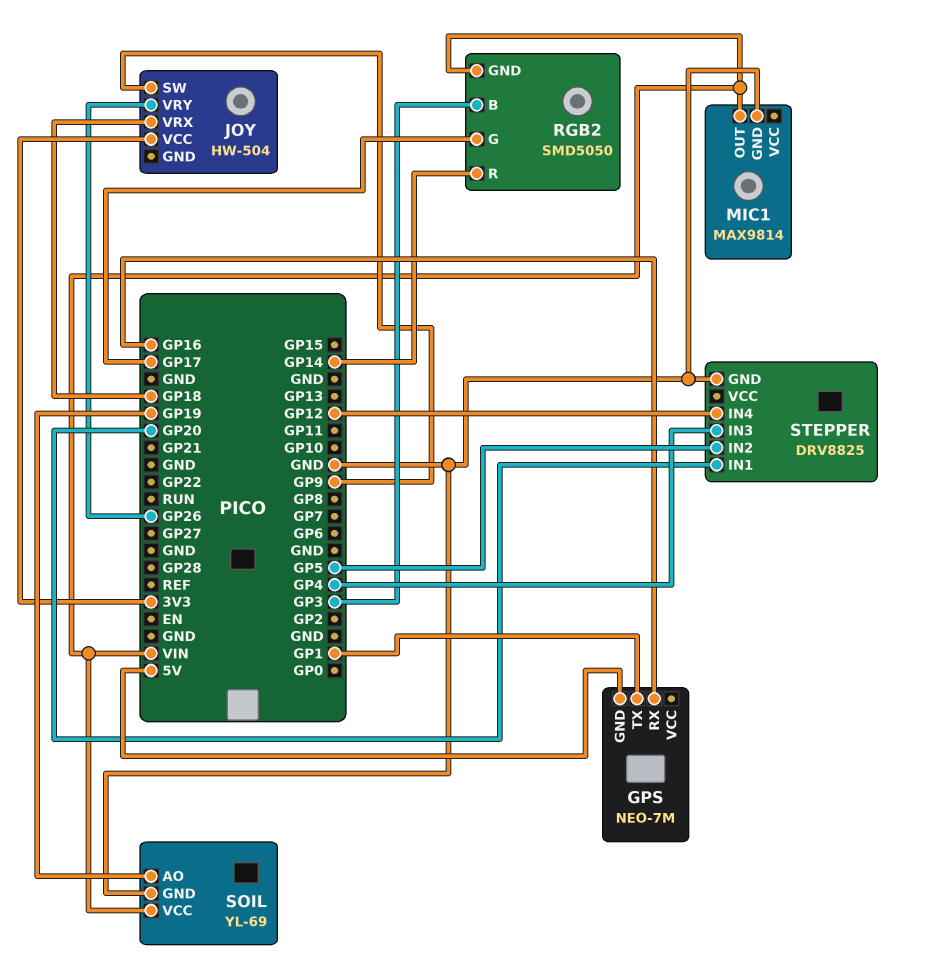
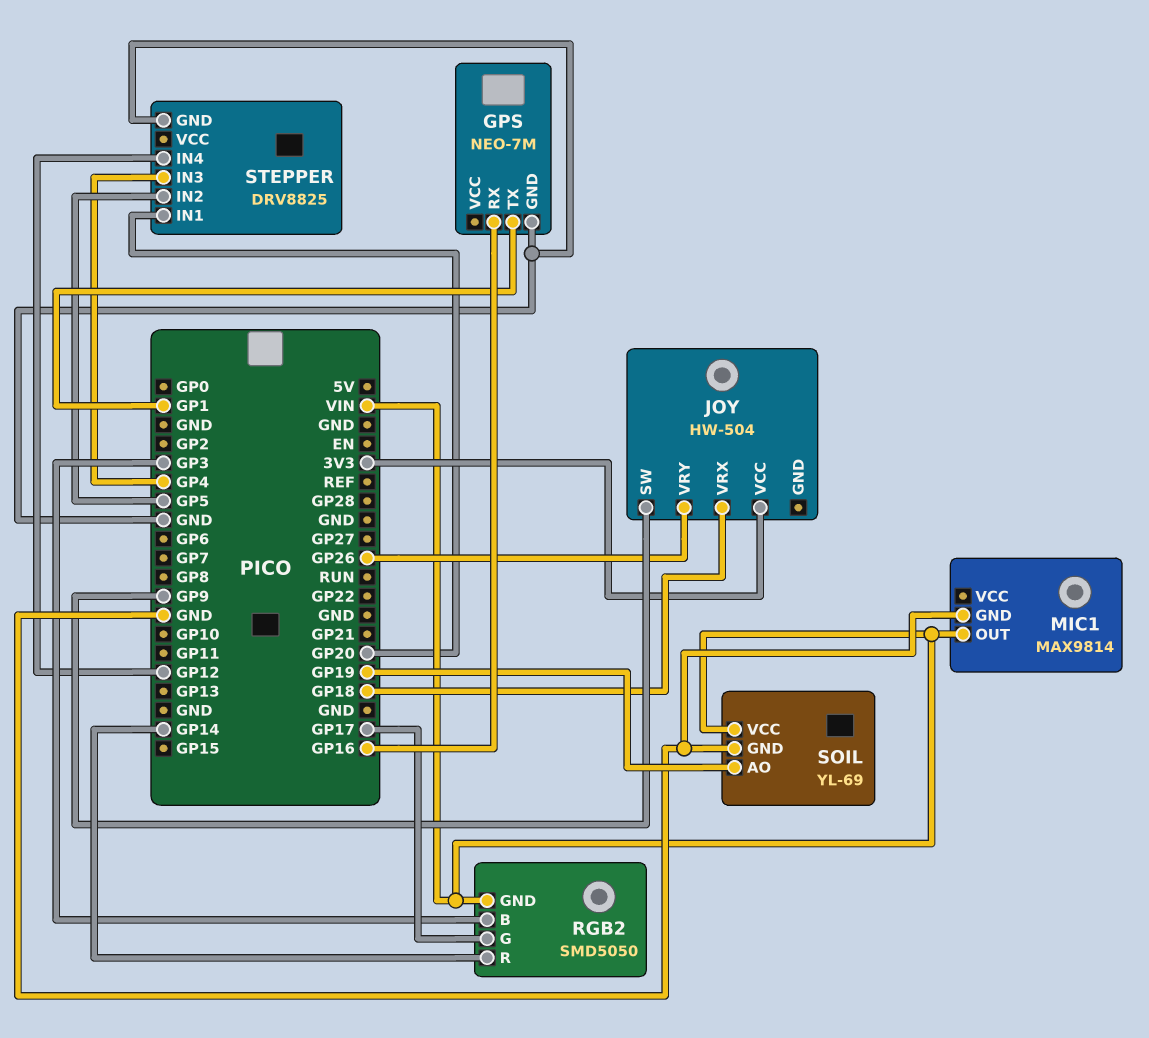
GPS pin GND: 5V -> GND

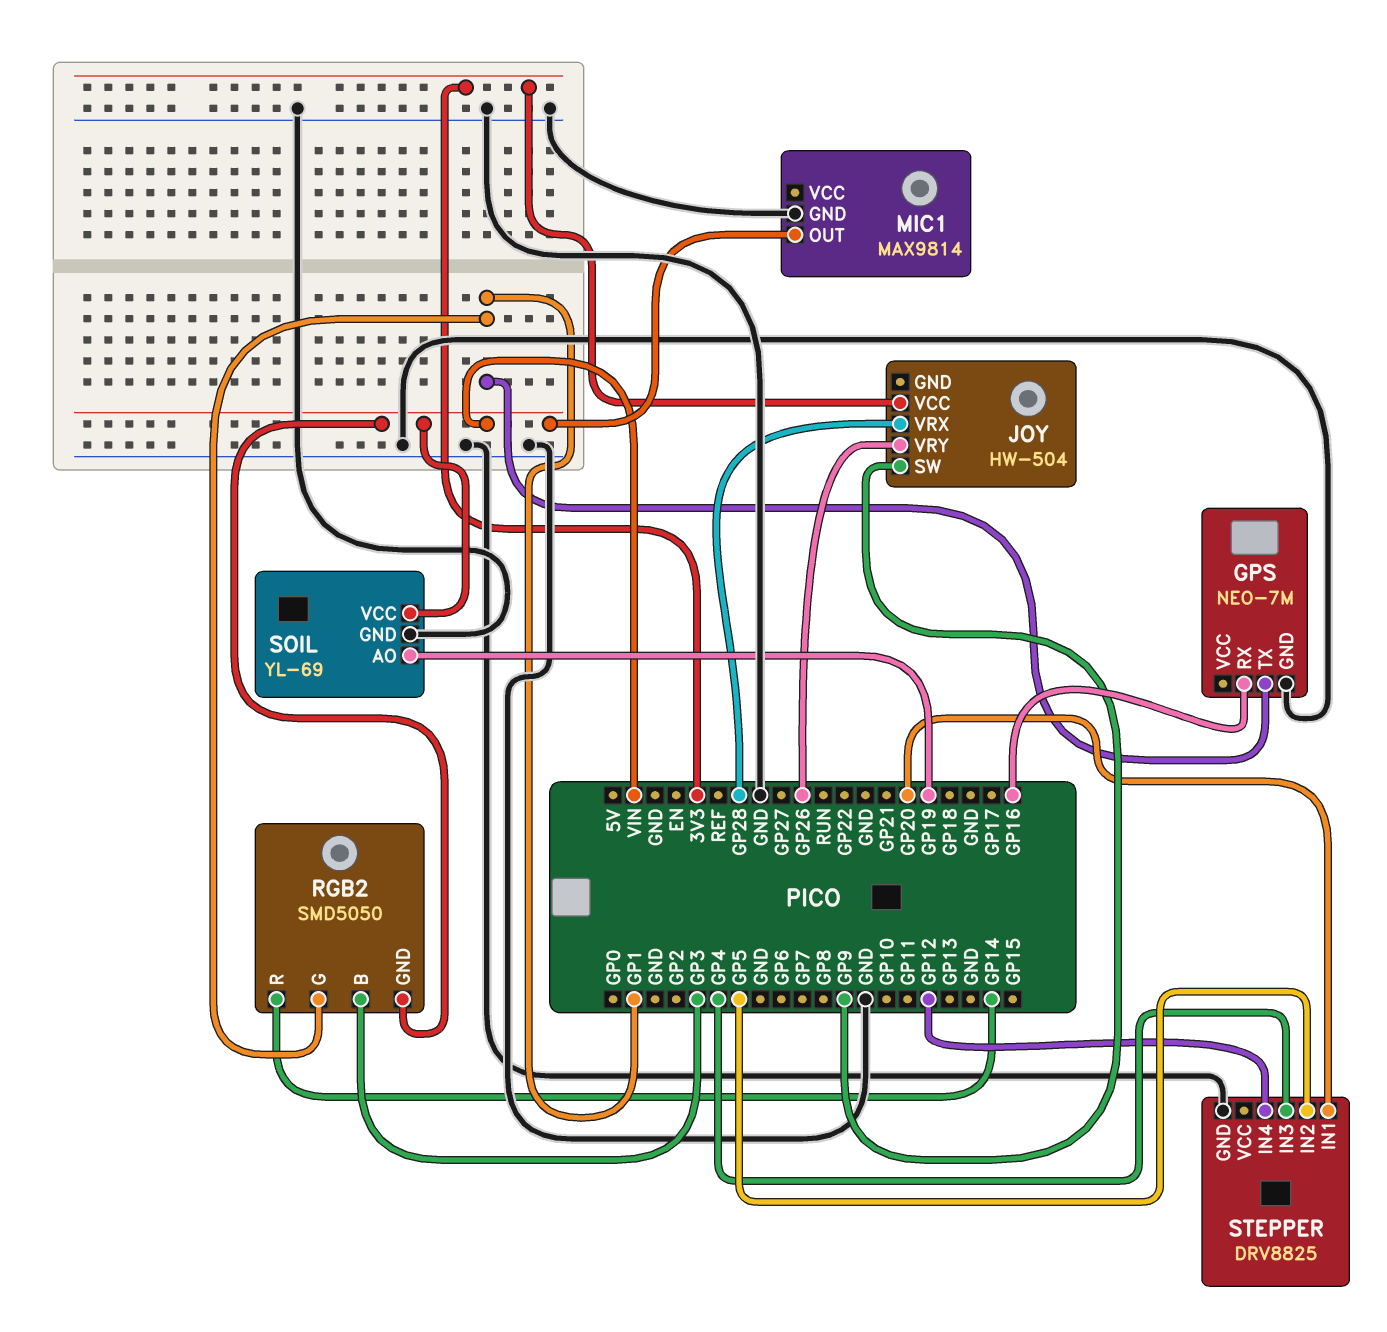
JOY pin VRX: GP18 -> GP28
RGB2 pin G: GP17 -> GP1

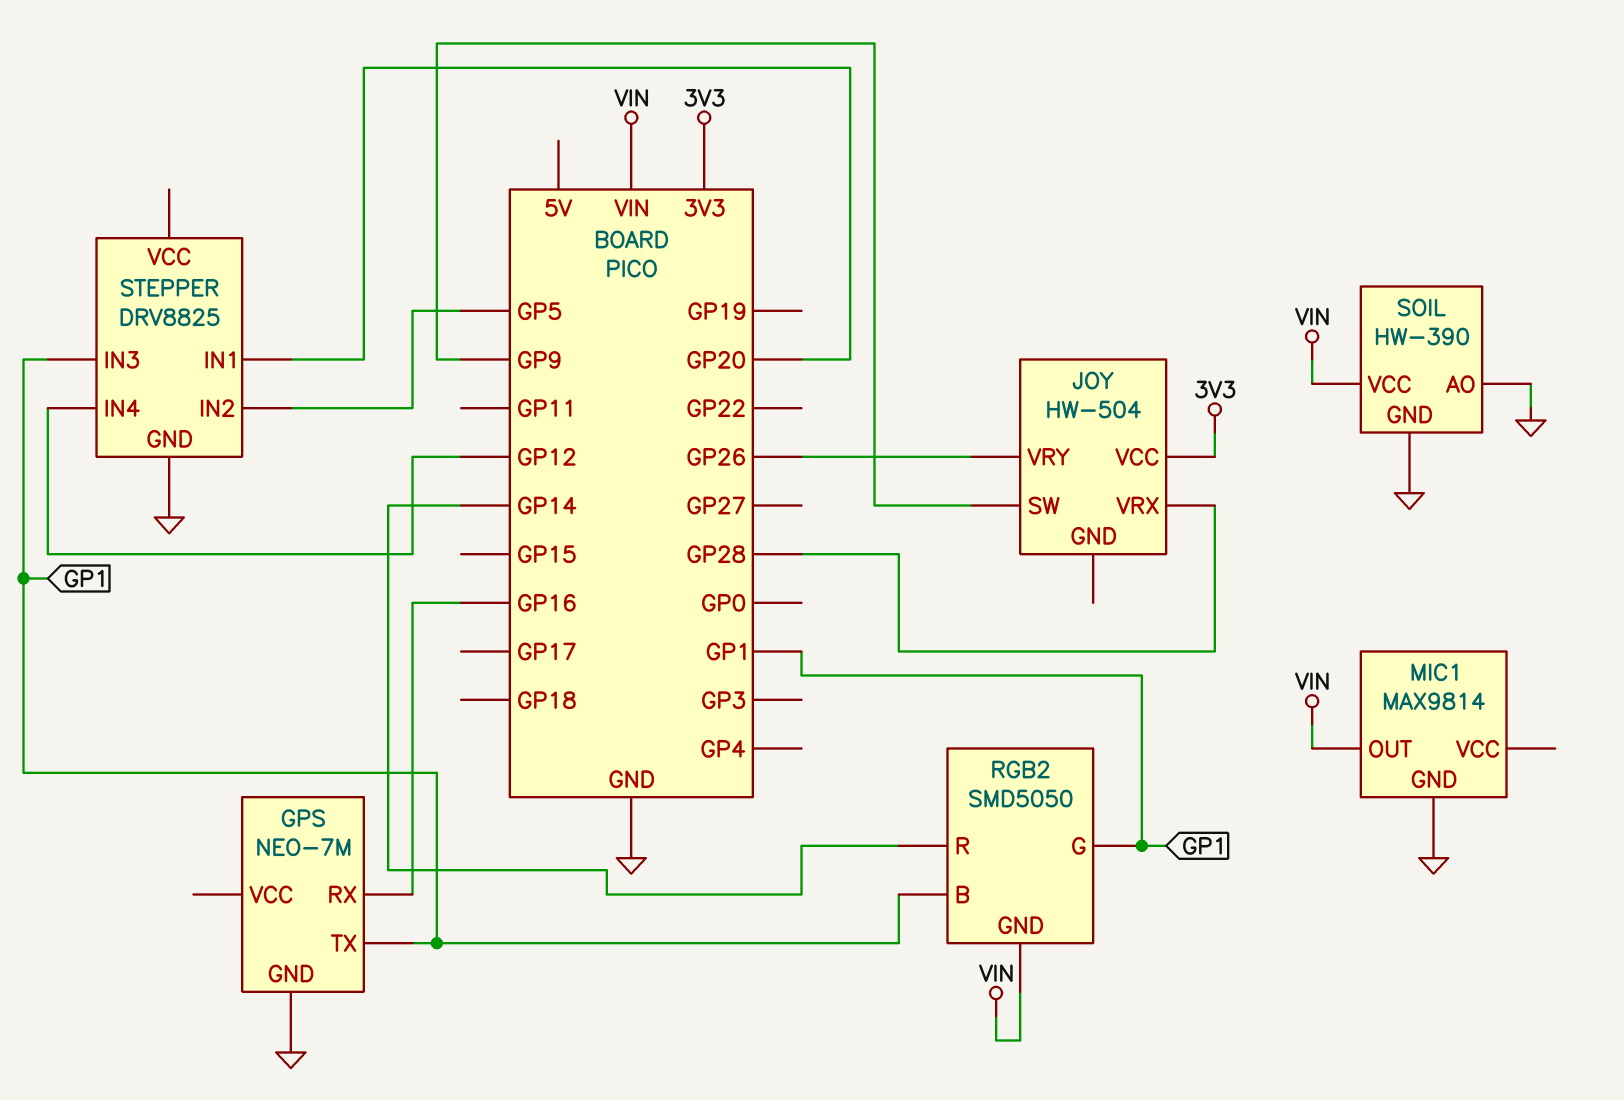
RGB2 pin B: GP3 -> GP1
SOIL: YL-69 -> HW-390
SOIL pin AO: GP19 -> GND
STEPPER pin IN3: GP4 -> GP1

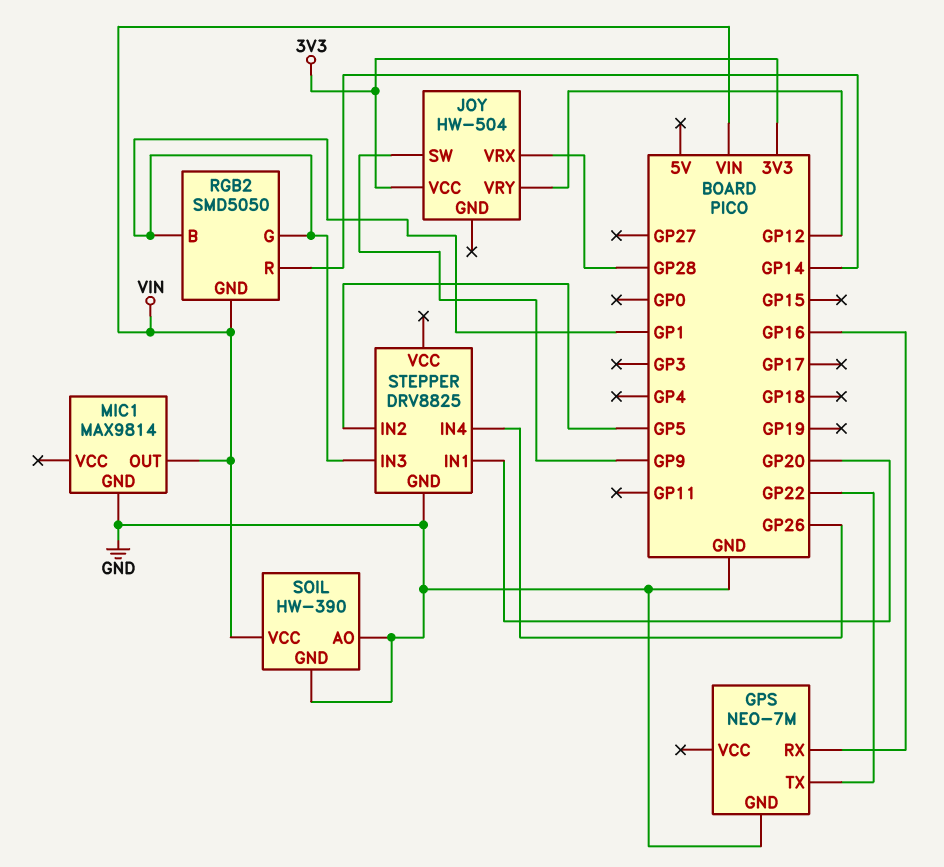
GPS pin TX: GP1 -> GP22
JOY pin VRY: GP26 -> GP12
STEPPER pin IN4: GP12 -> GP26

